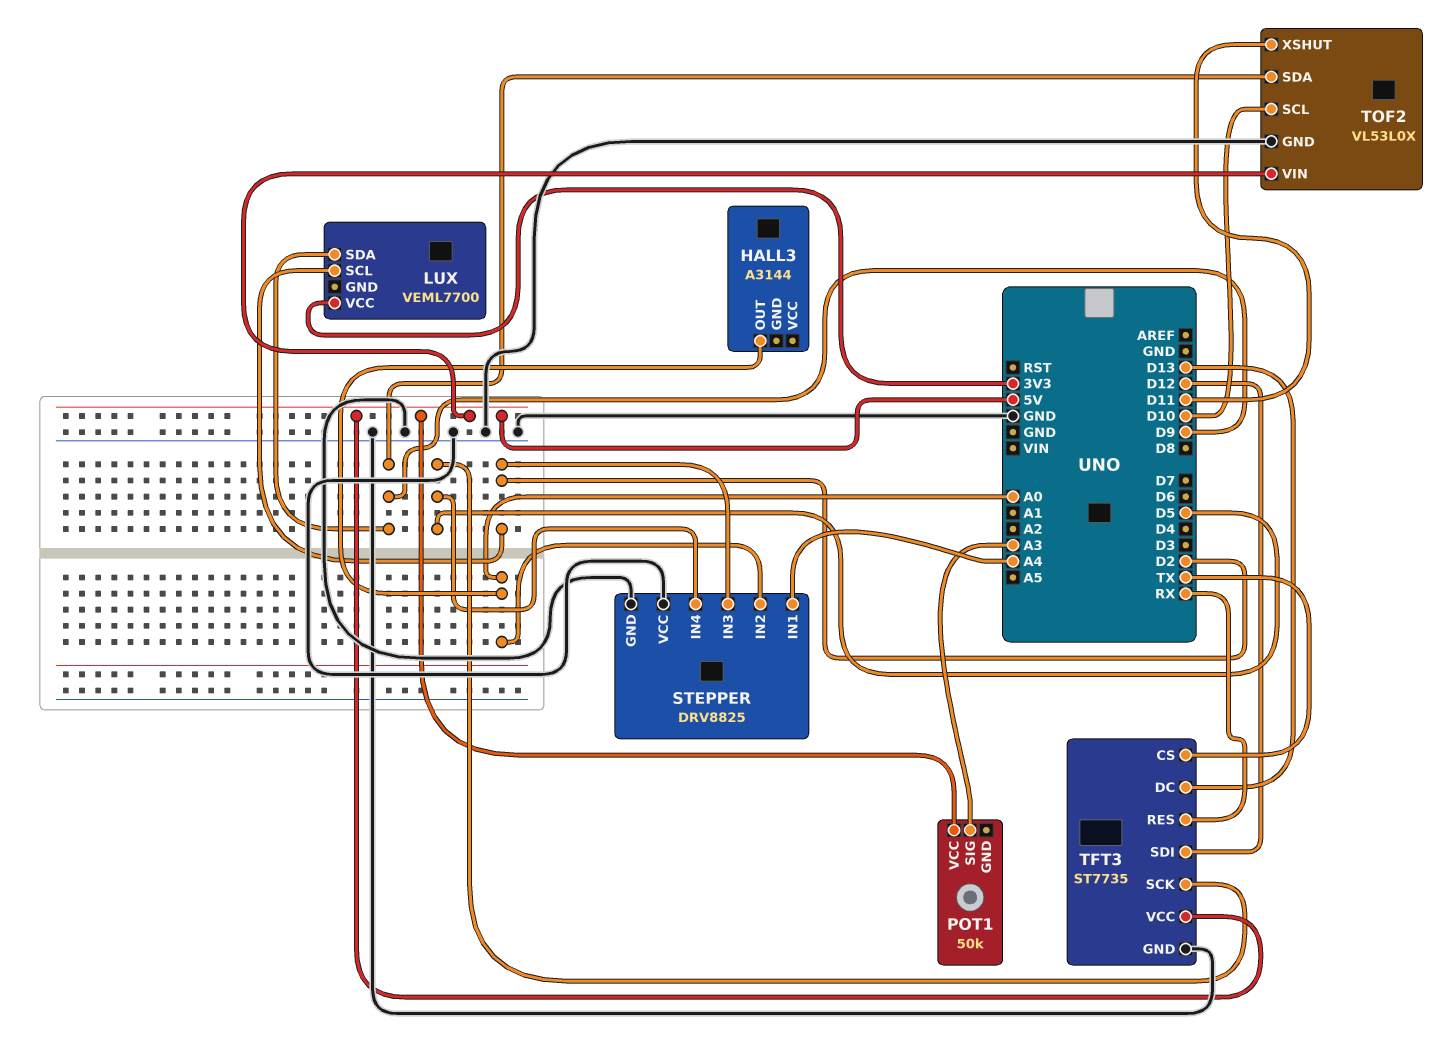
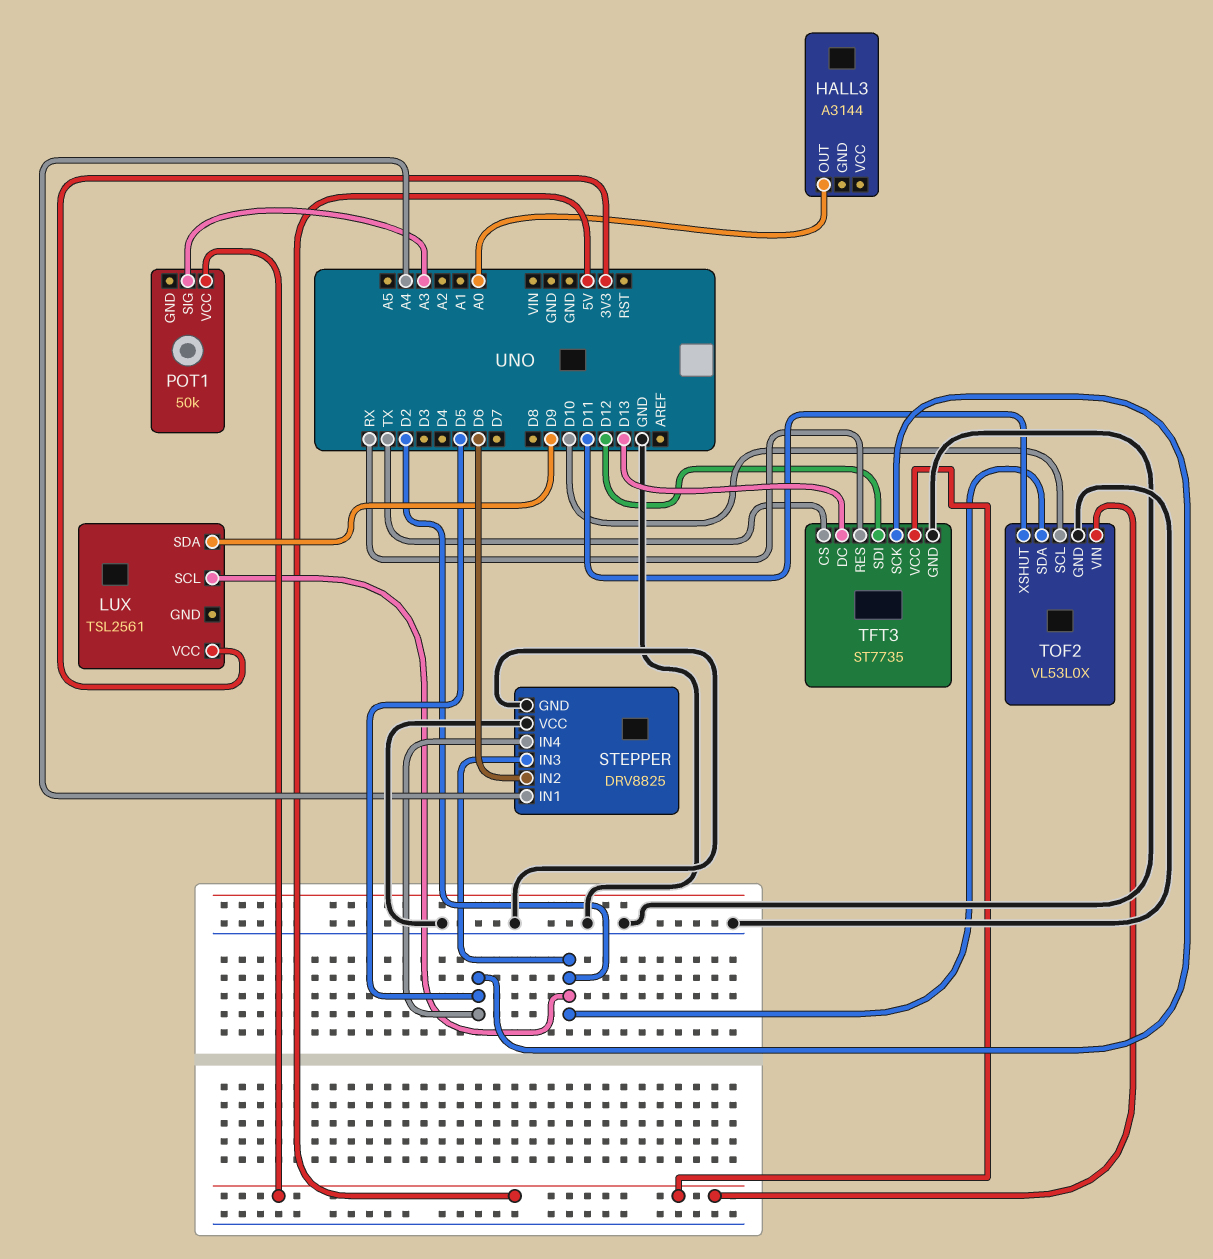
LUX: VEML7700 -> TSL2561
STEPPER pin IN2: A0 -> D6
TOF2 pin SDA: D9 -> D2

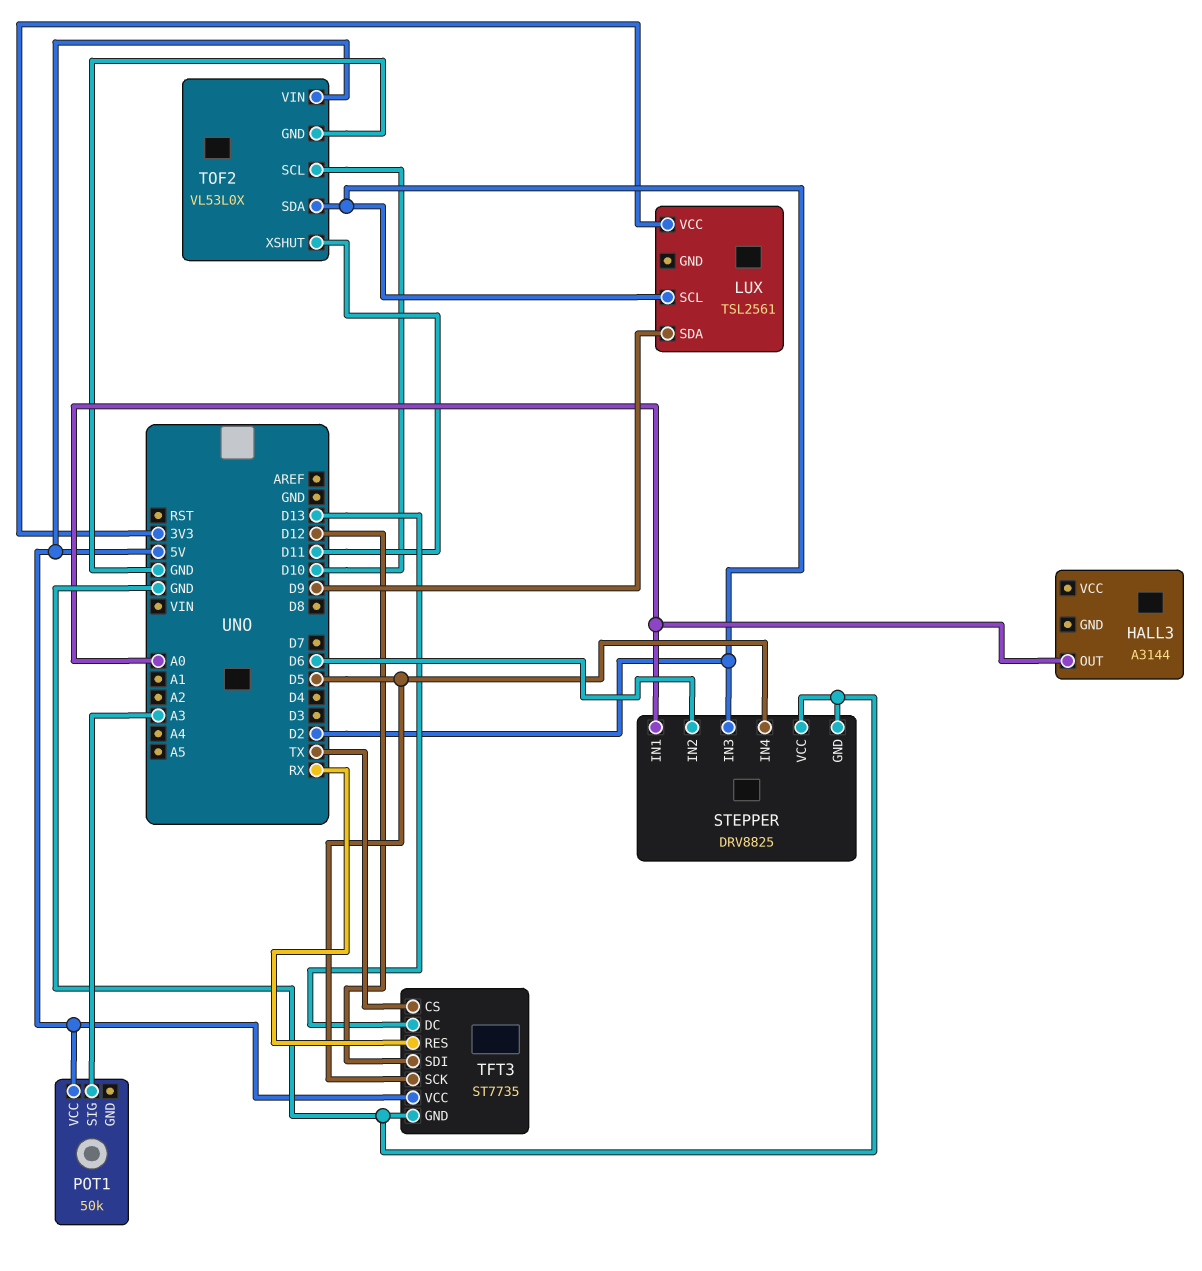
STEPPER pin IN1: A4 -> A0

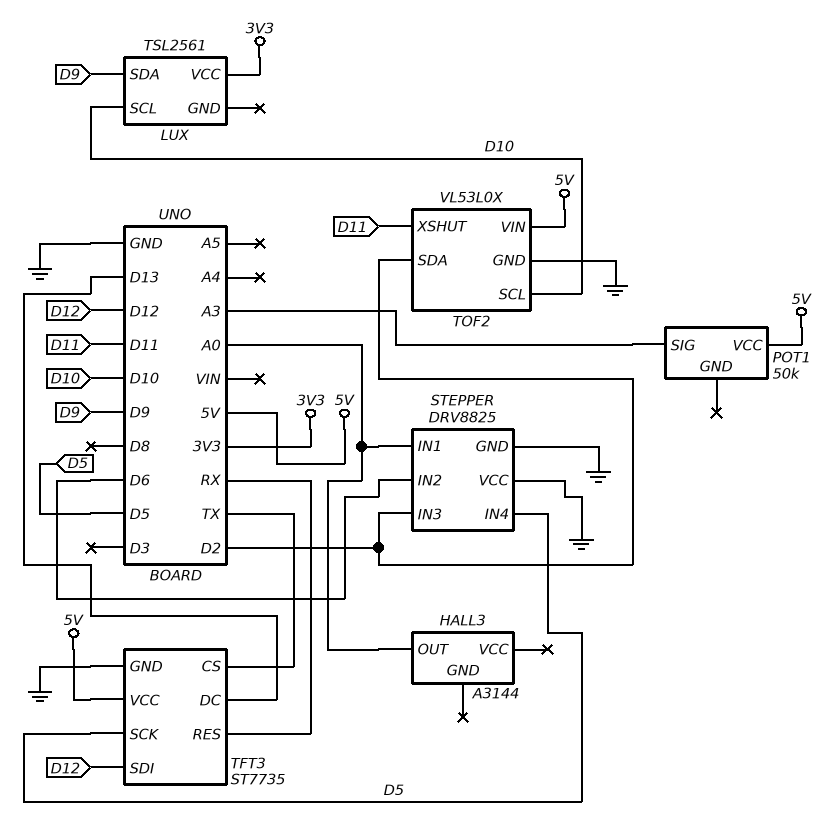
LUX pin SCL: D2 -> D10

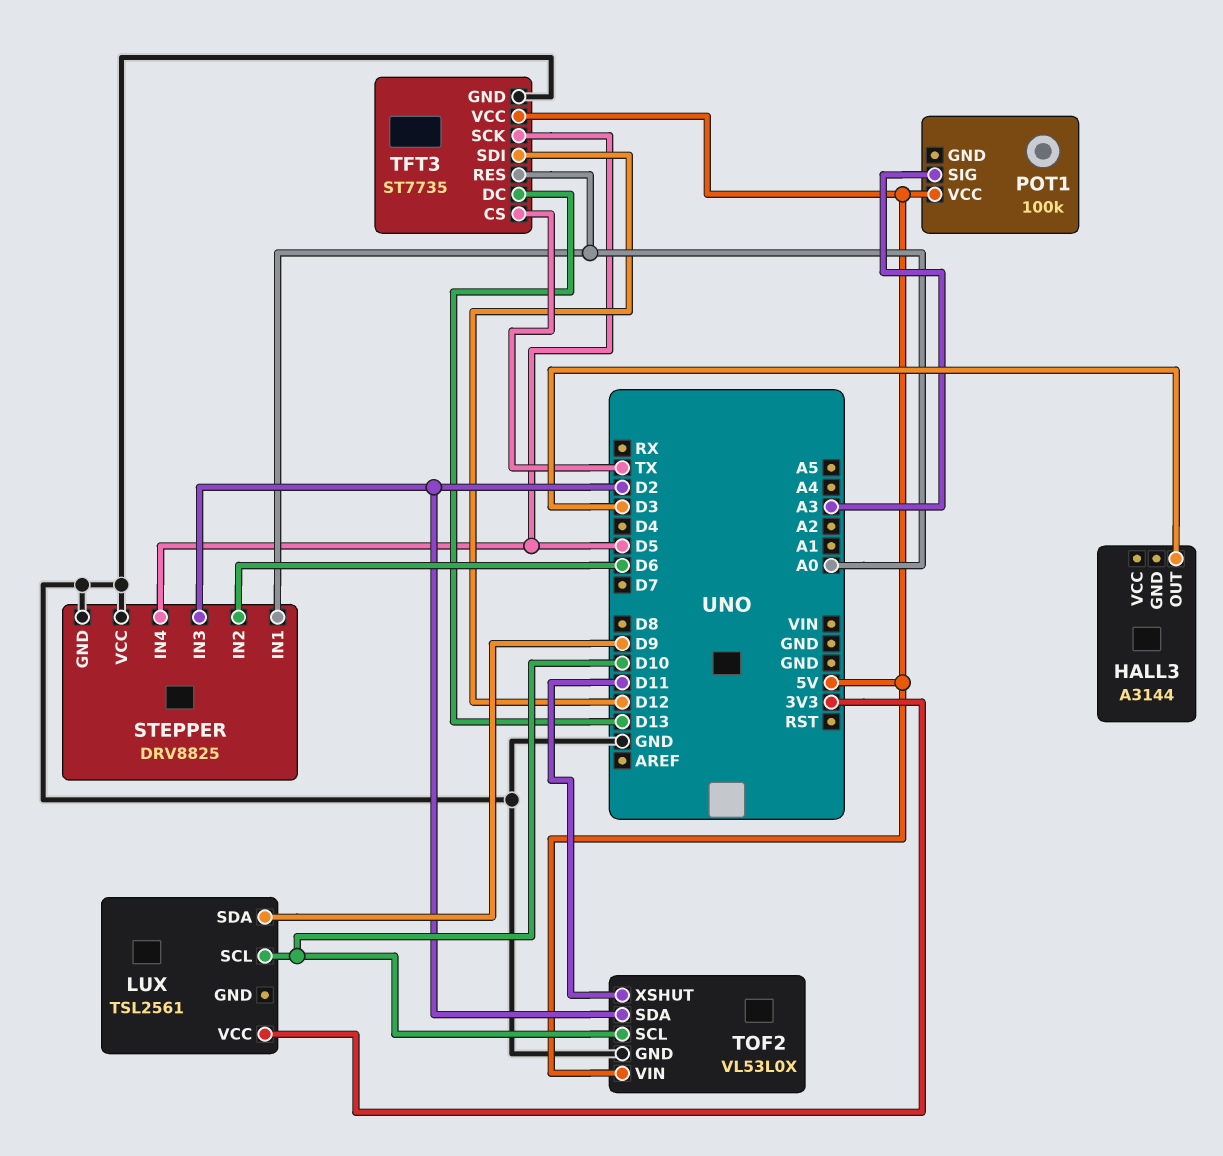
HALL3 pin OUT: A0 -> D3
POT1: 50k -> 100k
TFT3 pin RES: RX -> A0

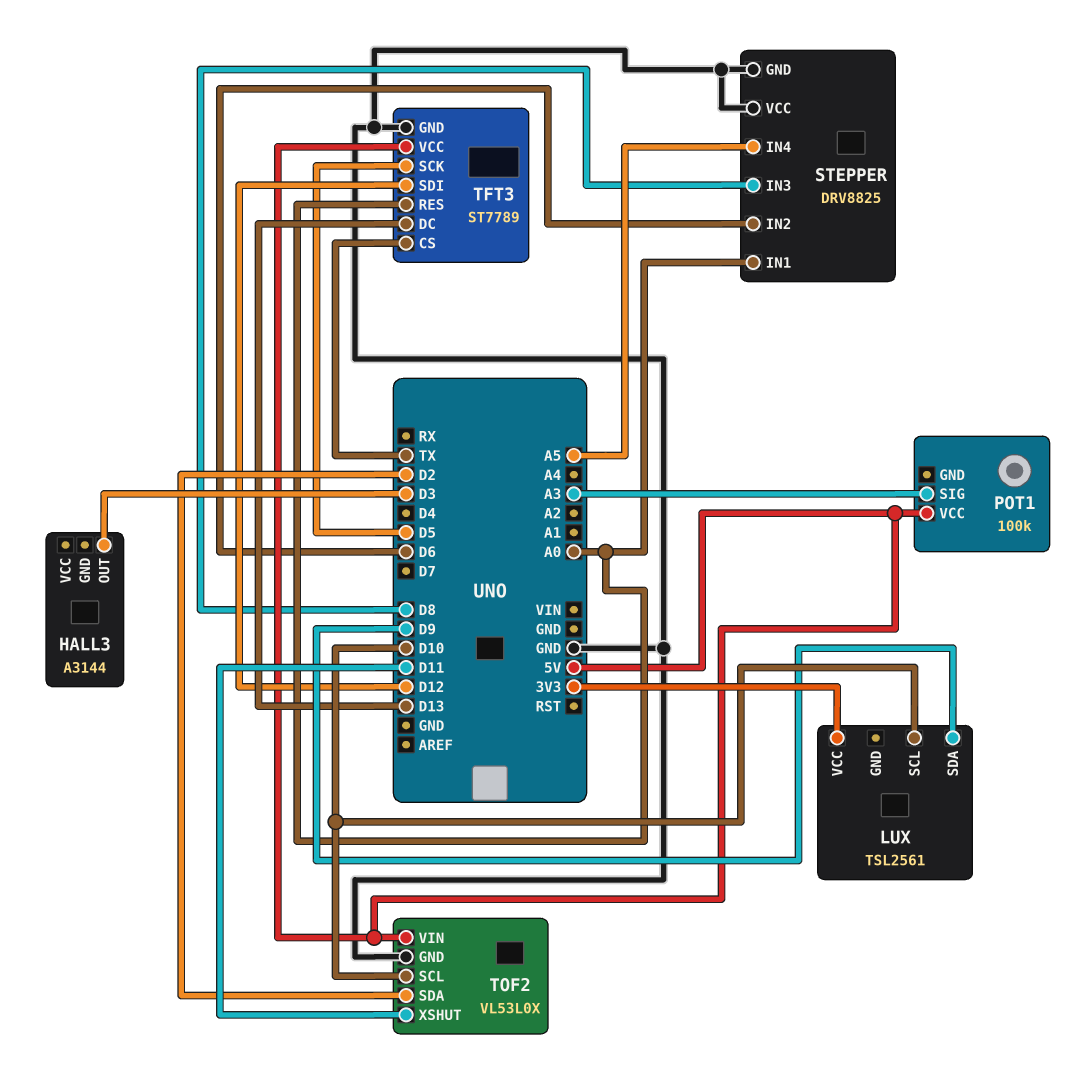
STEPPER pin IN3: D2 -> D8
STEPPER pin IN4: D5 -> A5
TFT3: ST7735 -> ST7789

